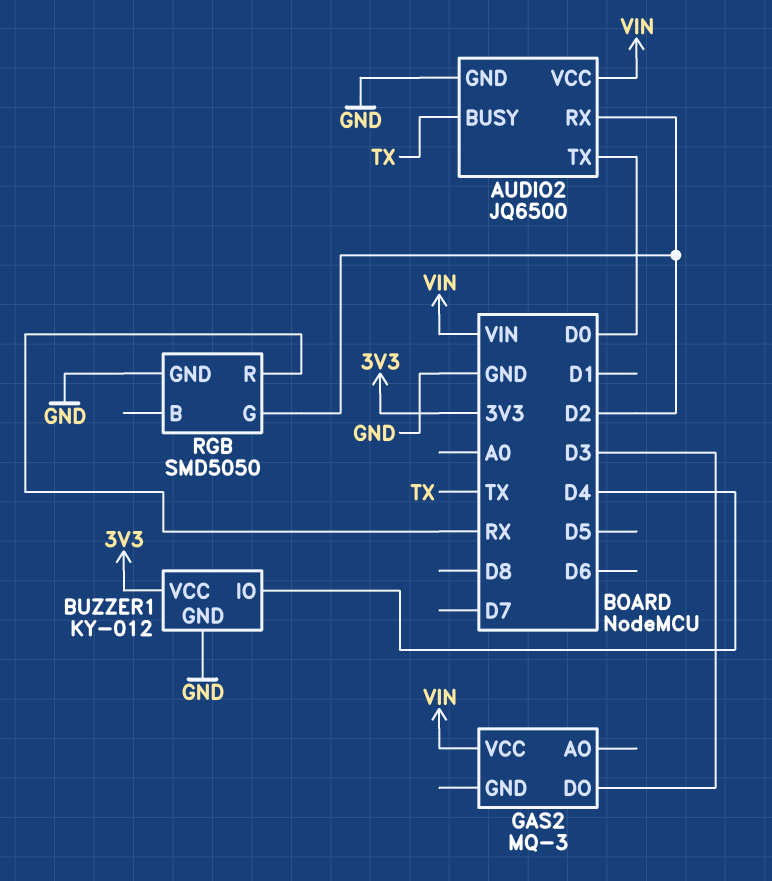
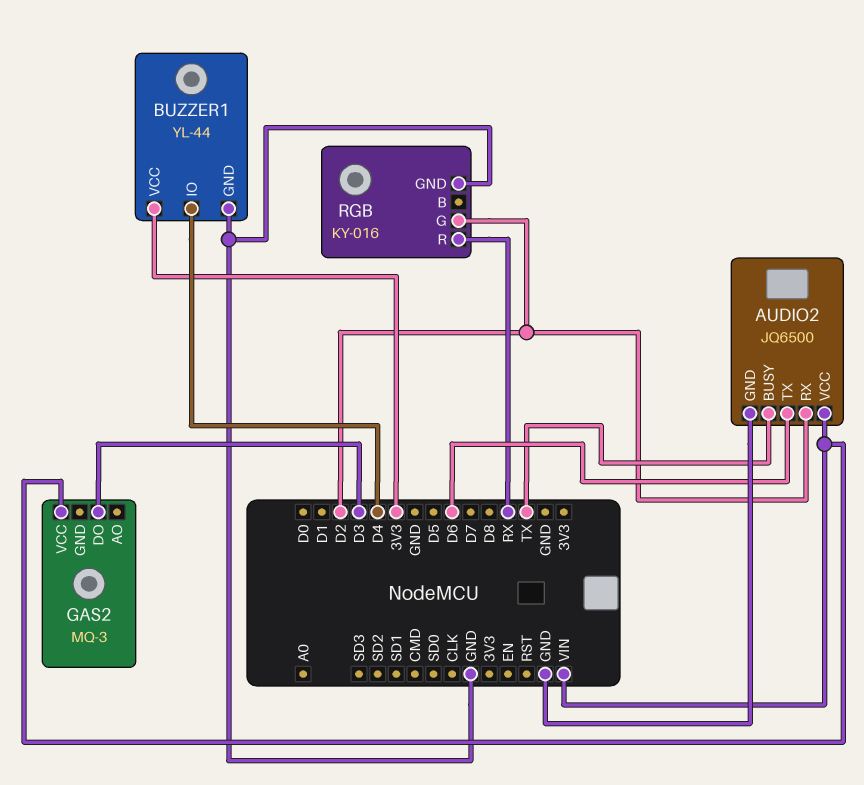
AUDIO2 pin TX: D0 -> D6
BUZZER1: KY-012 -> YL-44
RGB: SMD5050 -> KY-016

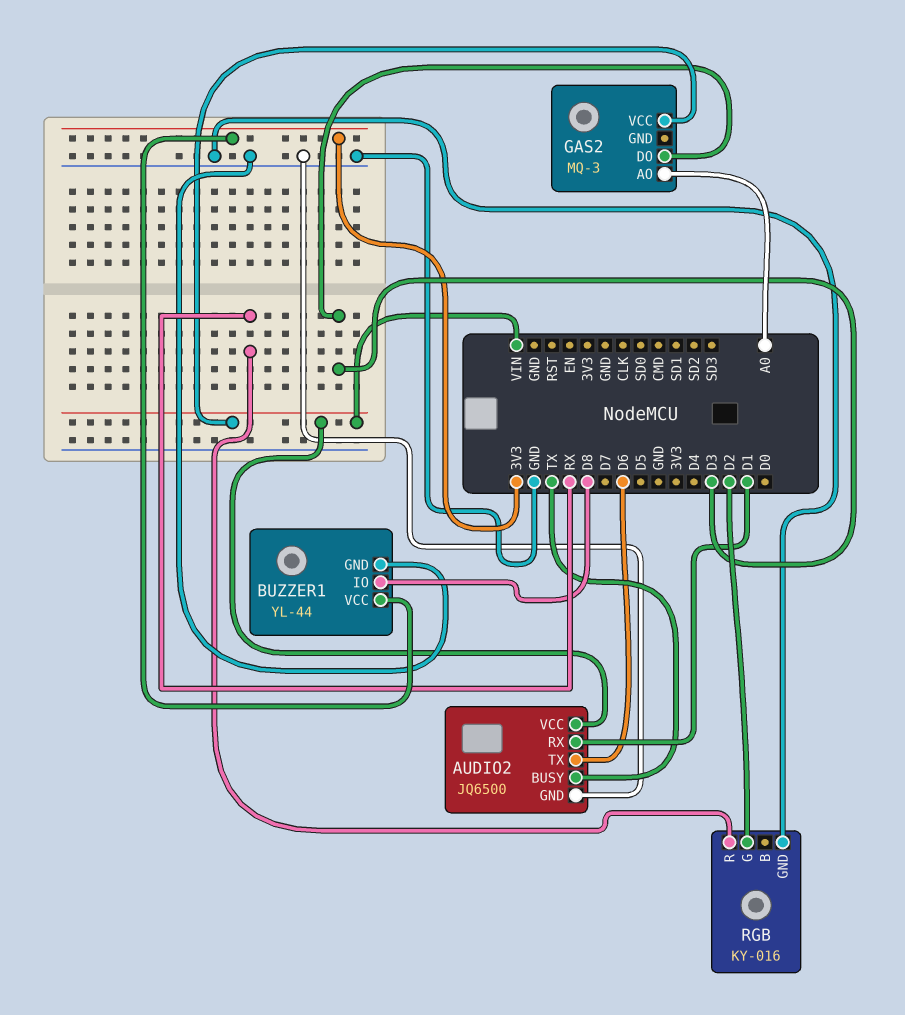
AUDIO2 pin RX: D2 -> D1
BUZZER1 pin IO: D4 -> D8
GAS2 pin AO: none -> A0

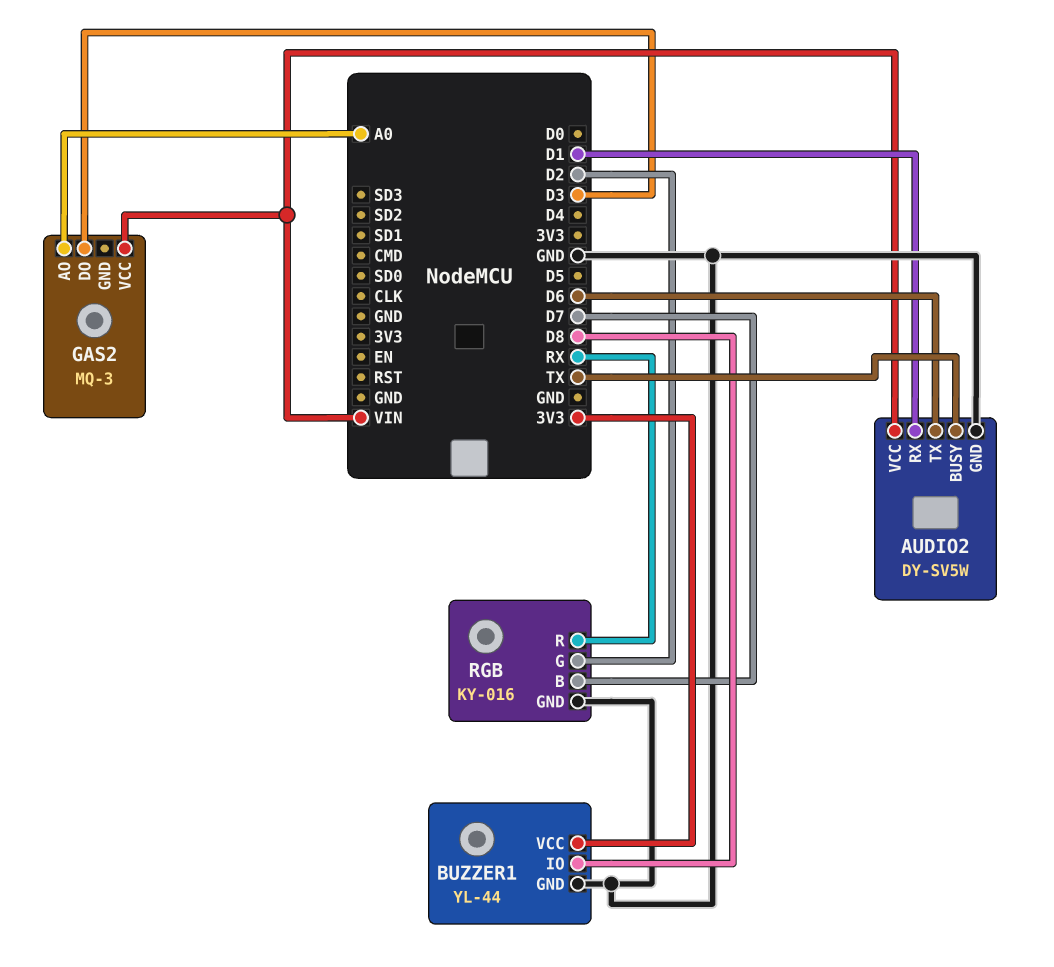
AUDIO2: JQ6500 -> DY-SV5W
RGB pin B: none -> D7

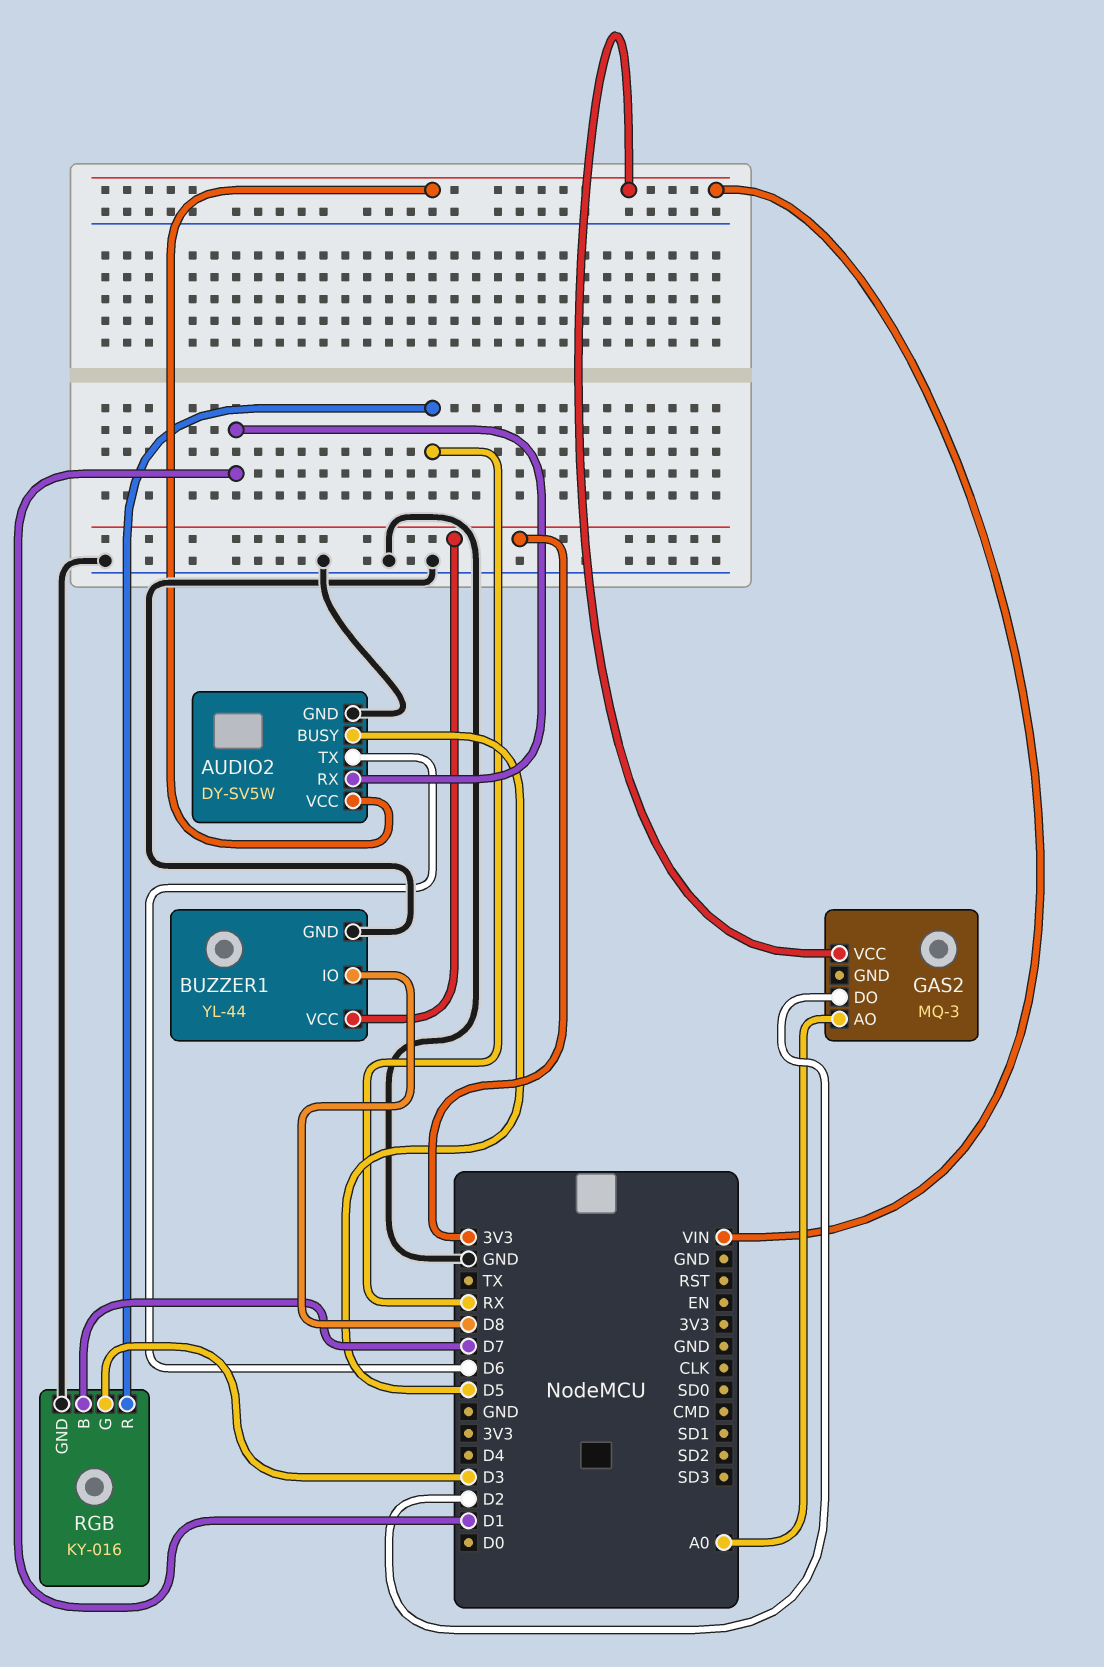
AUDIO2 pin BUSY: TX -> D5
GAS2 pin DO: D3 -> D2
RGB pin G: D2 -> D3

